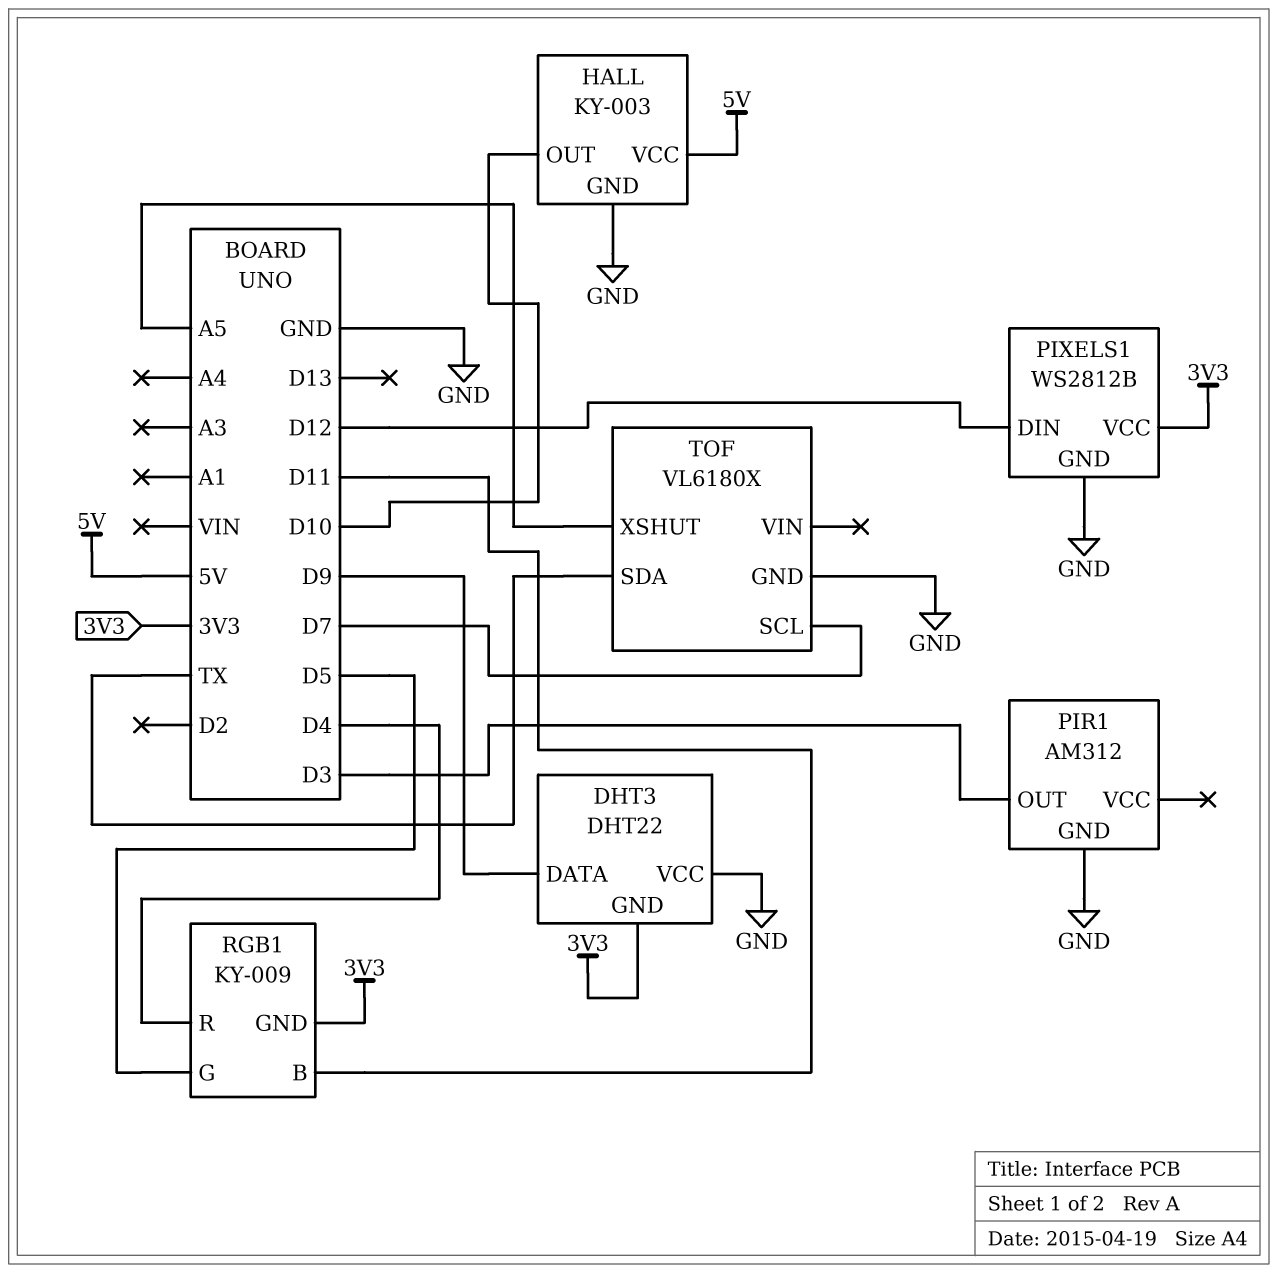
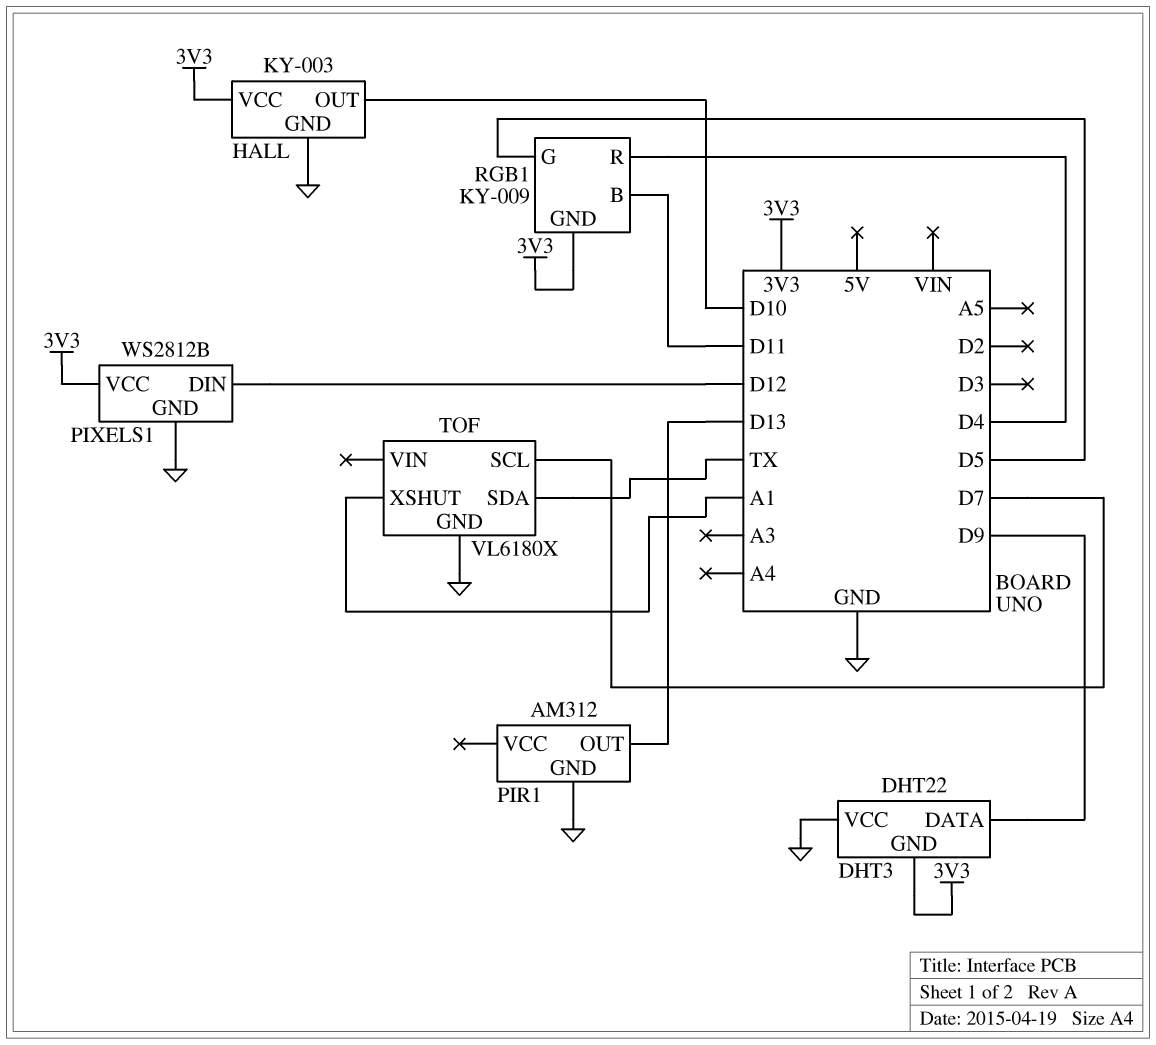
HALL pin VCC: 5V -> 3V3
PIR1 pin OUT: D3 -> D13
TOF pin XSHUT: A5 -> A1

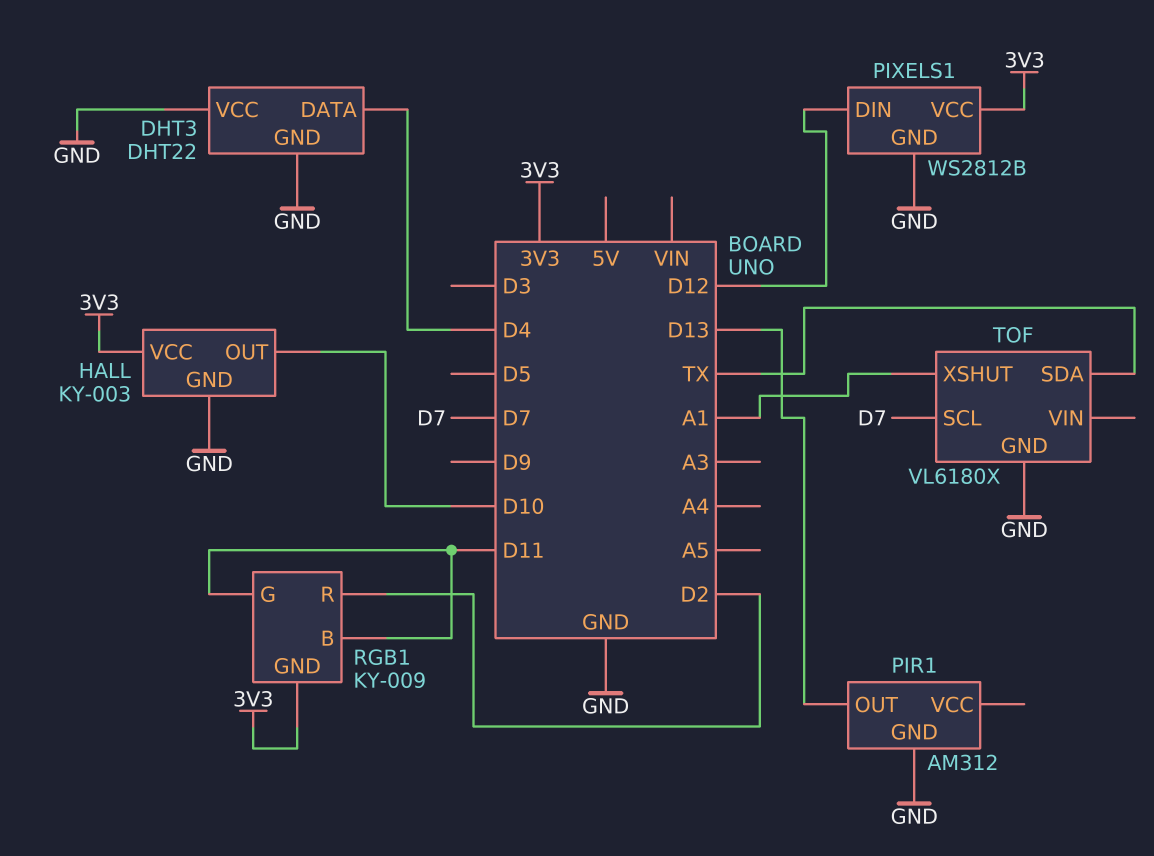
DHT3 pin DATA: D9 -> D4
DHT3 pin GND: 3V3 -> GND
RGB1 pin G: D5 -> D11
RGB1 pin R: D4 -> D2

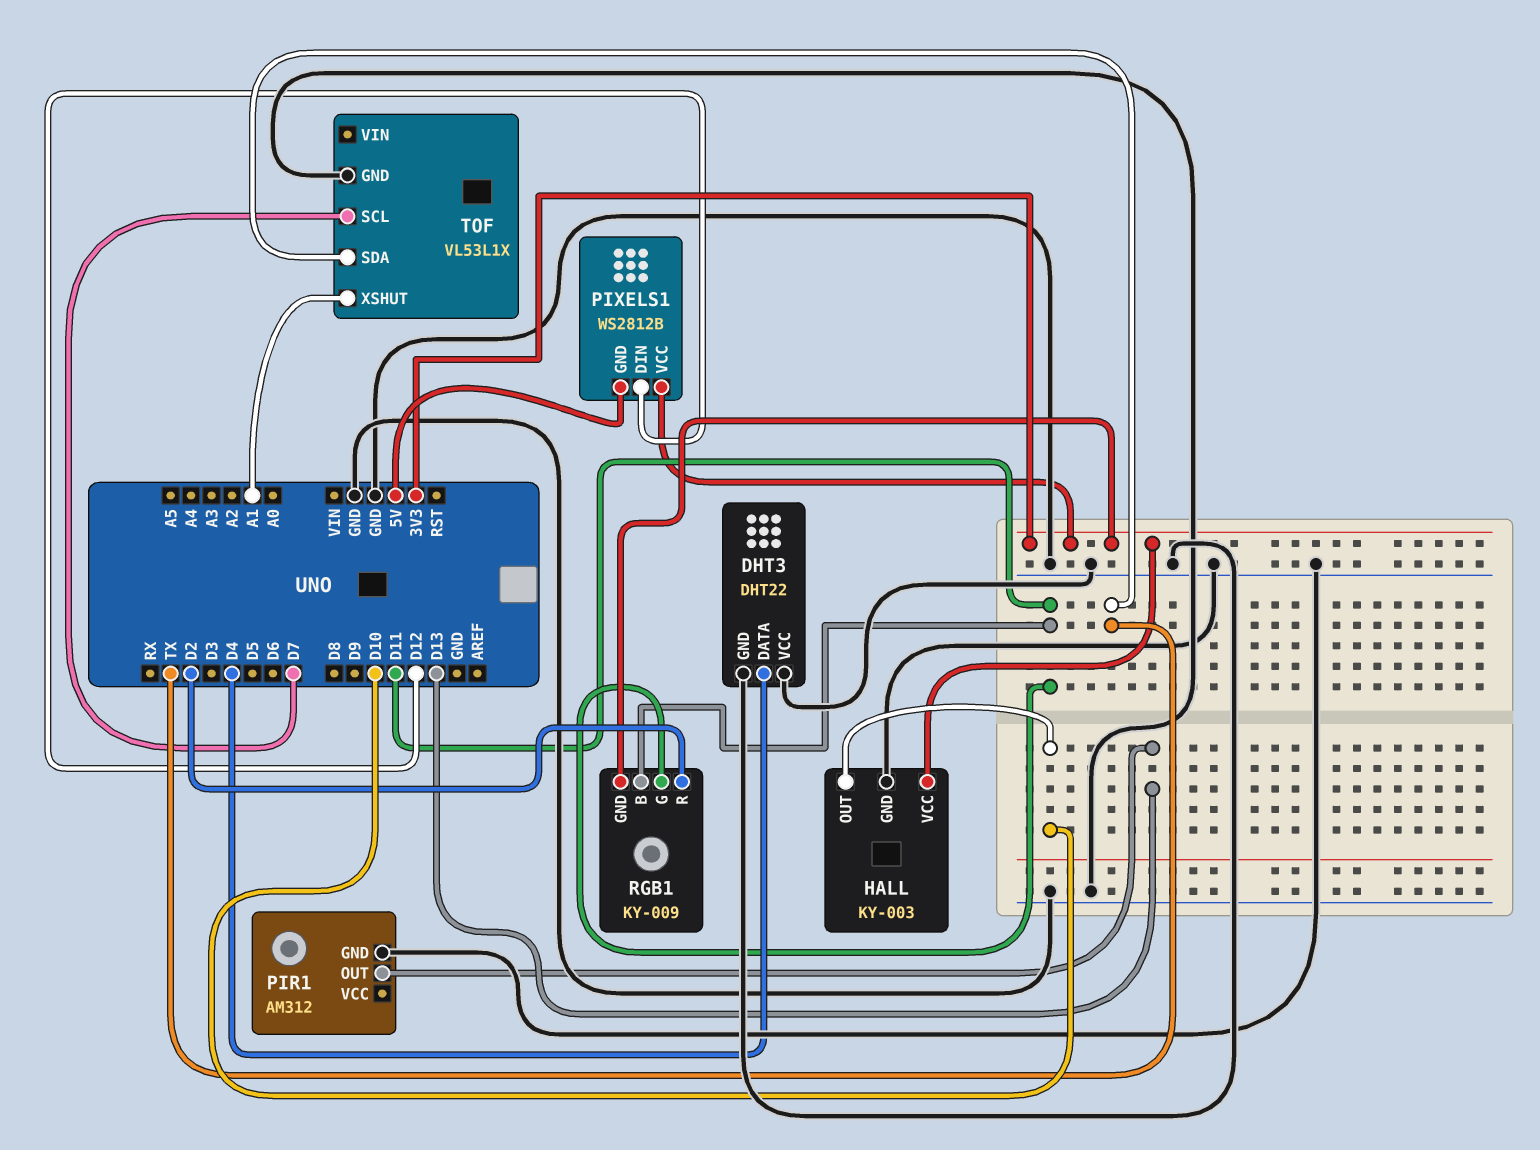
PIXELS1 pin GND: GND -> 5V
TOF: VL6180X -> VL53L1X

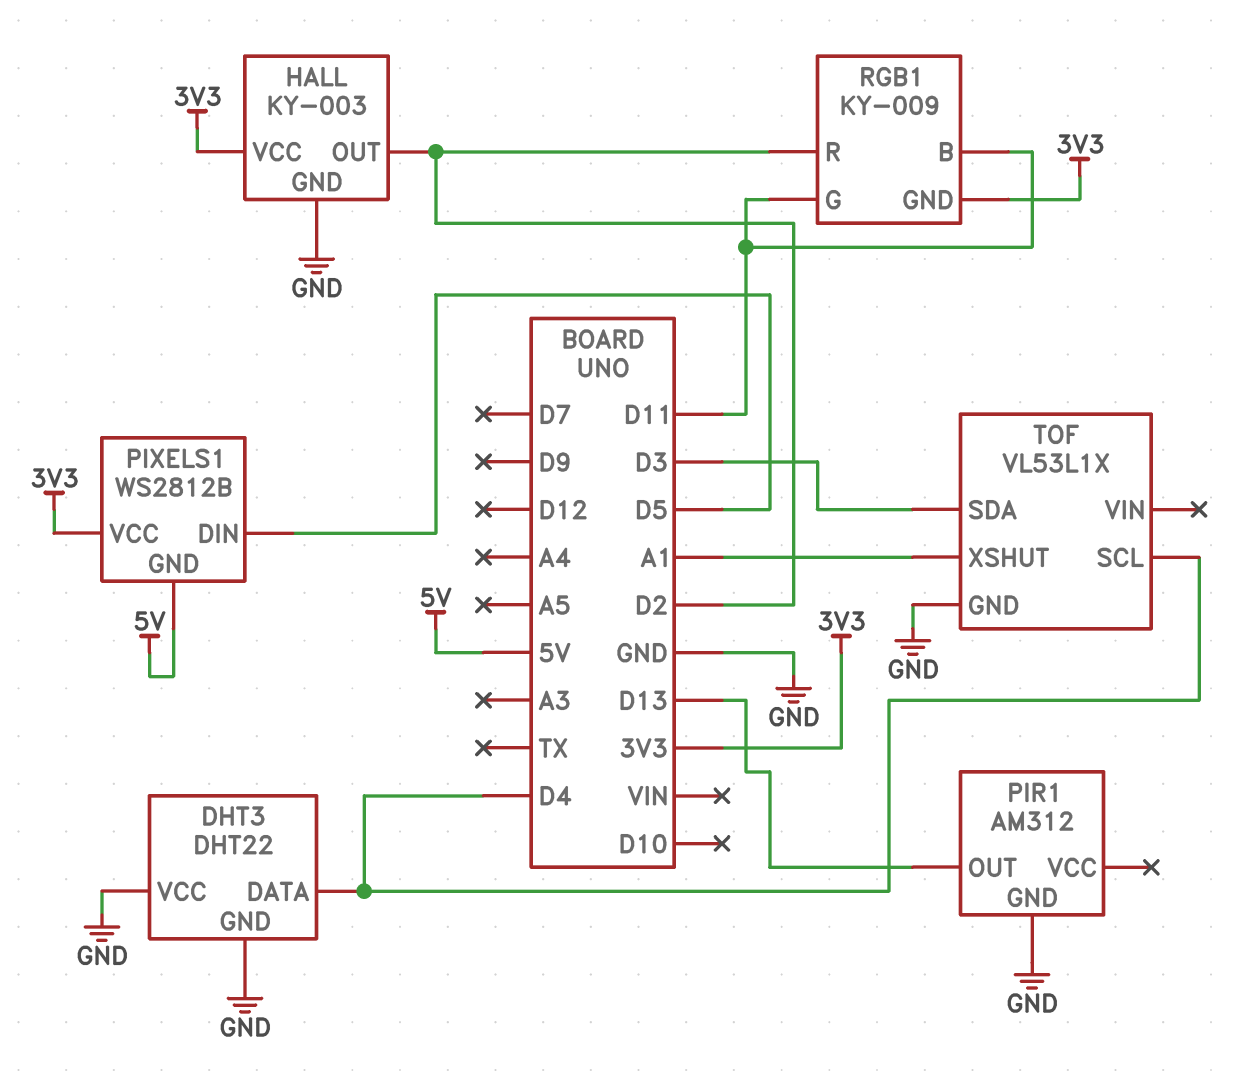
HALL pin OUT: D10 -> D2
PIXELS1 pin DIN: D12 -> D5
TOF pin SCL: D7 -> D4
TOF pin SDA: TX -> D3

